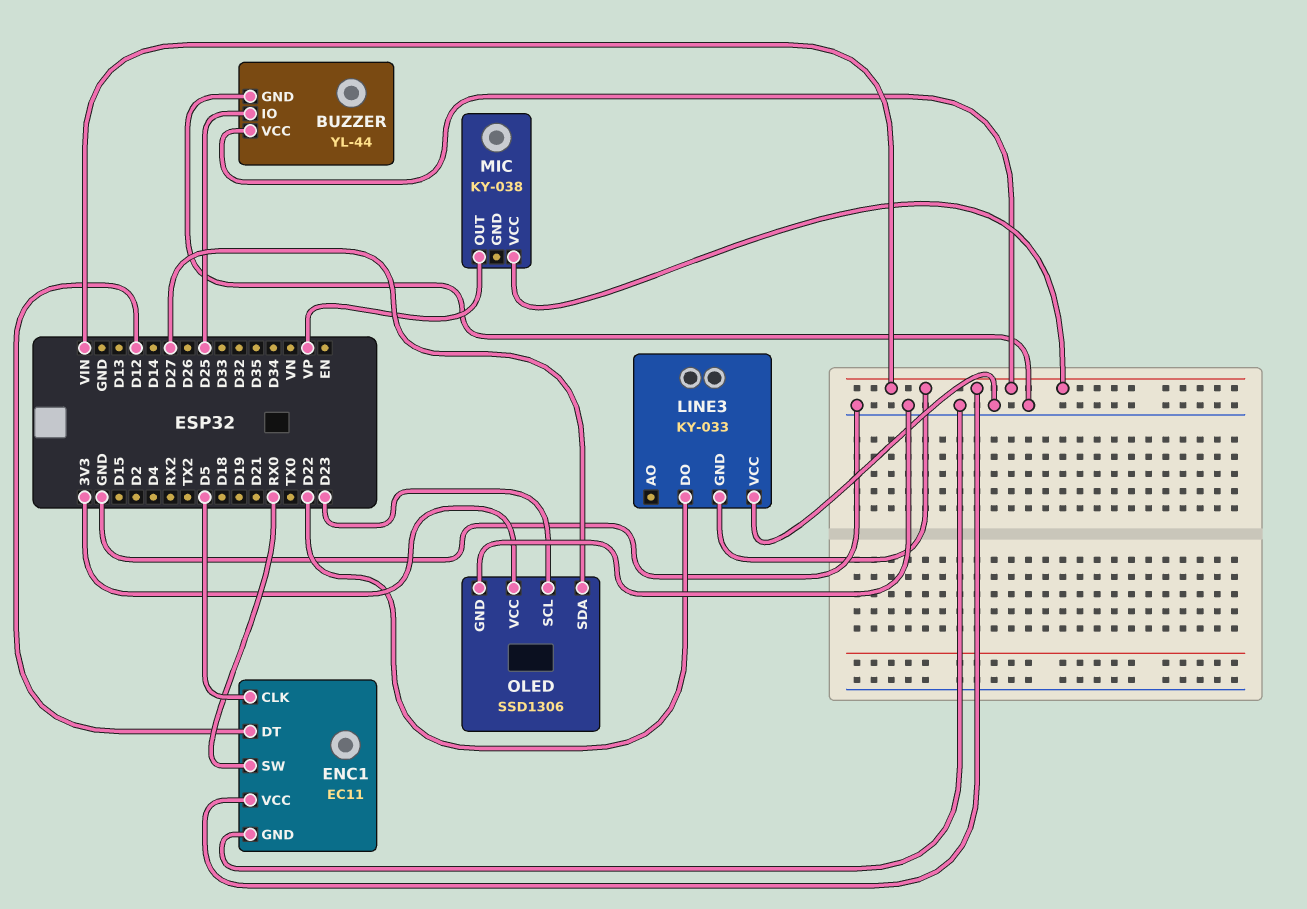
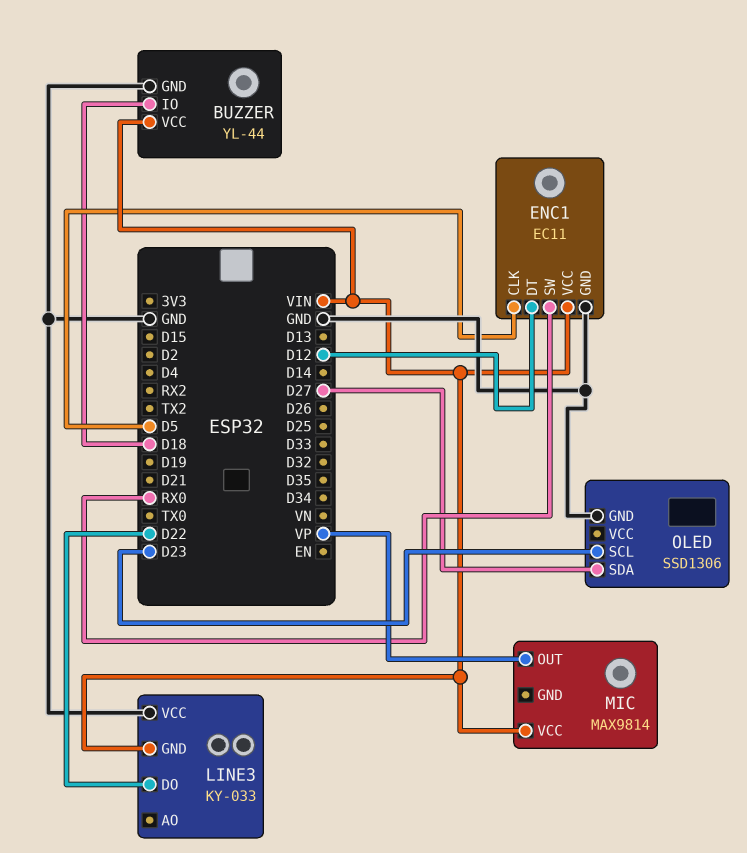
BUZZER pin IO: D25 -> D18
MIC: KY-038 -> MAX9814
OLED pin VCC: 3V3 -> none

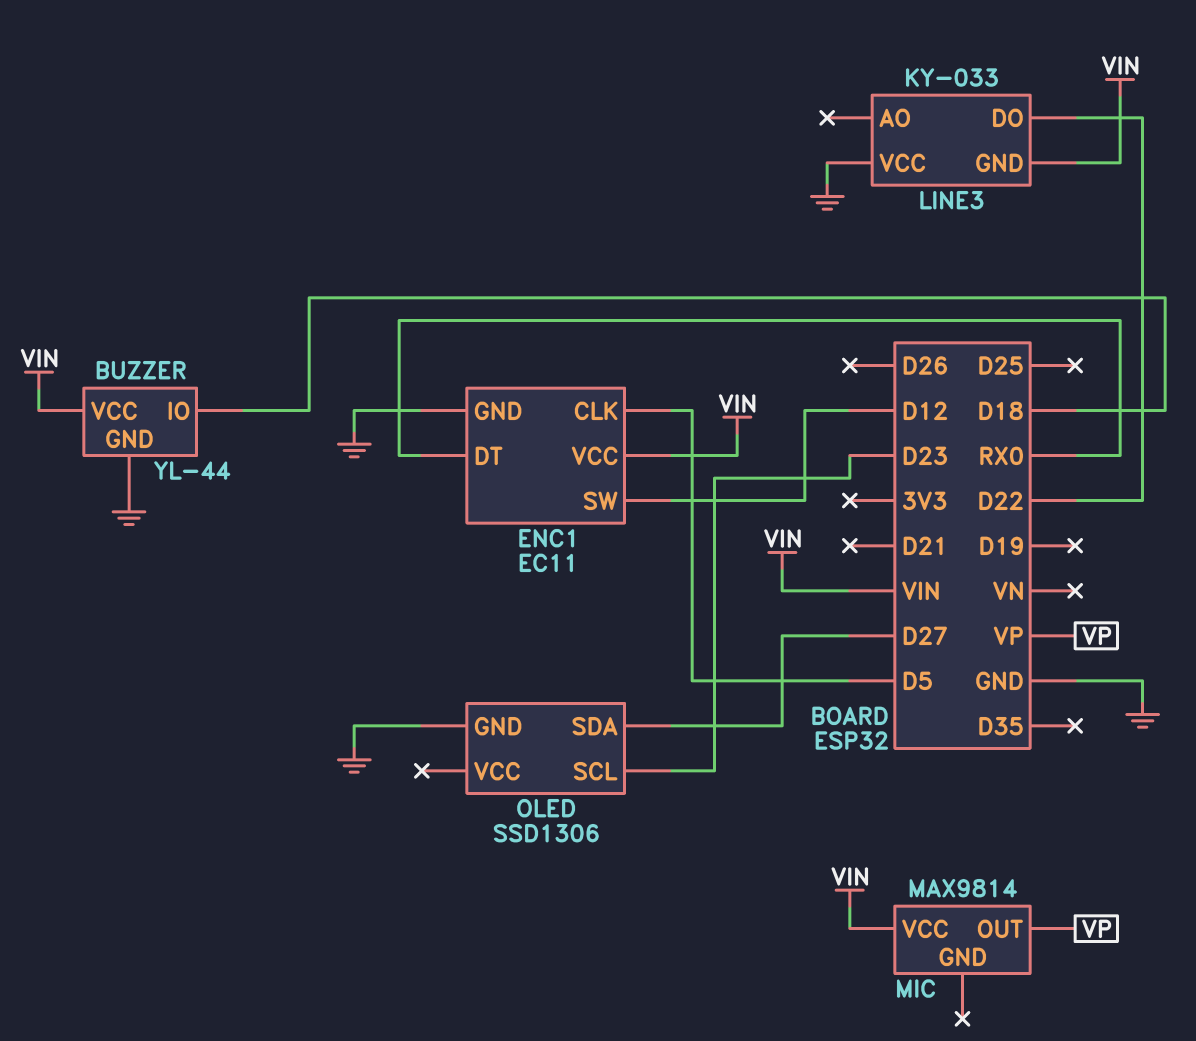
ENC1 pin DT: D12 -> RX0
ENC1 pin SW: RX0 -> D12

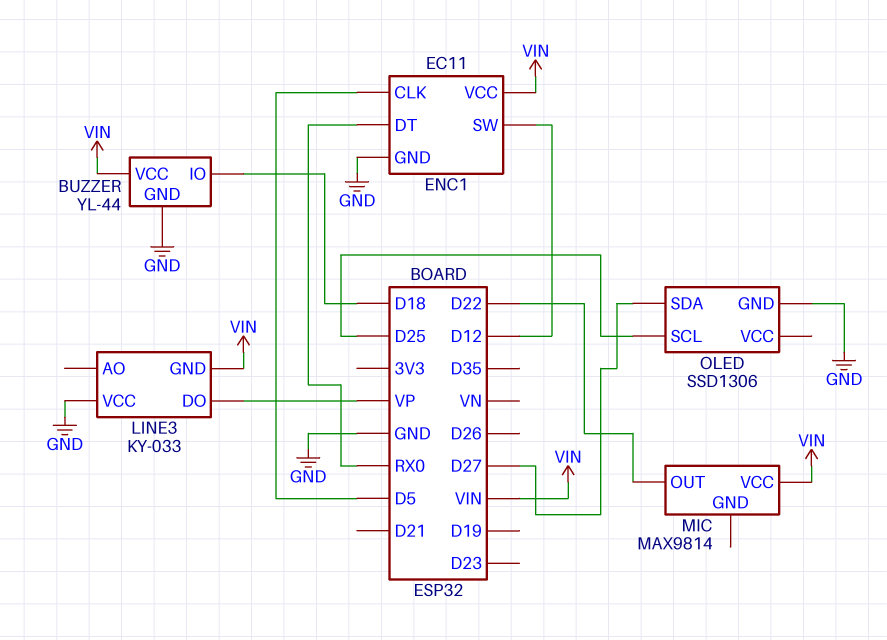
LINE3 pin DO: D22 -> VP
MIC pin OUT: VP -> D22
OLED pin SCL: D23 -> D25

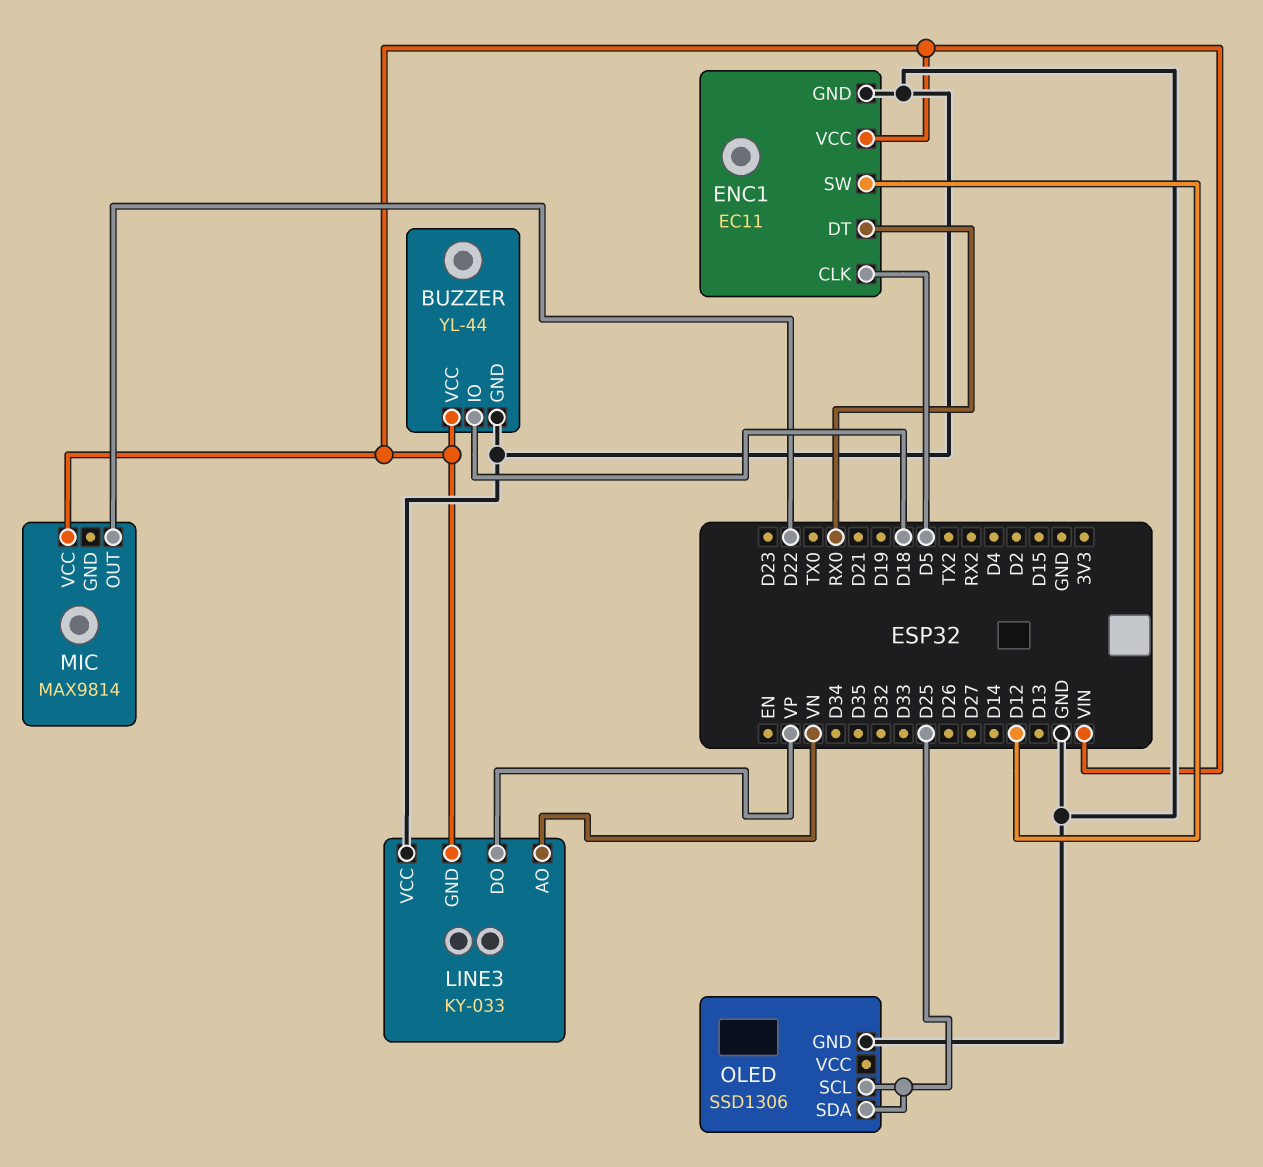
LINE3 pin AO: none -> VN
OLED pin SDA: D27 -> D25

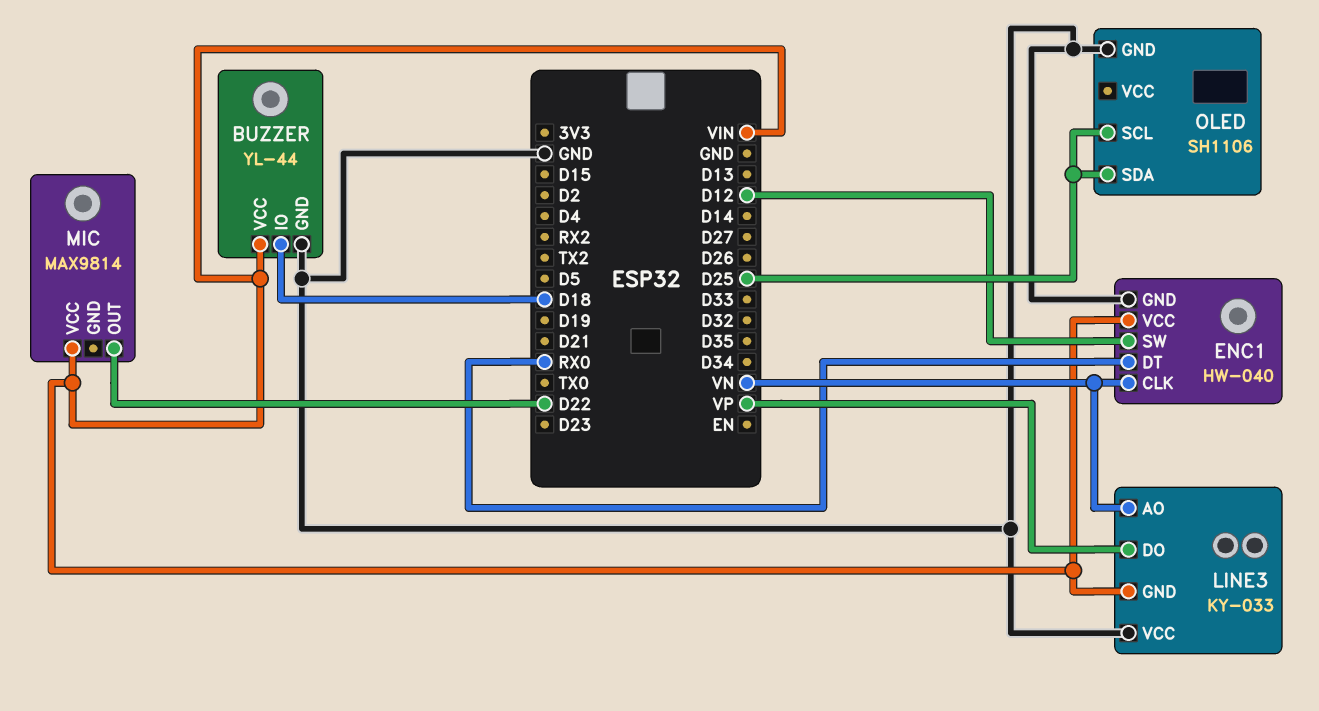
ENC1: EC11 -> HW-040
ENC1 pin CLK: D5 -> VN
OLED: SSD1306 -> SH1106

